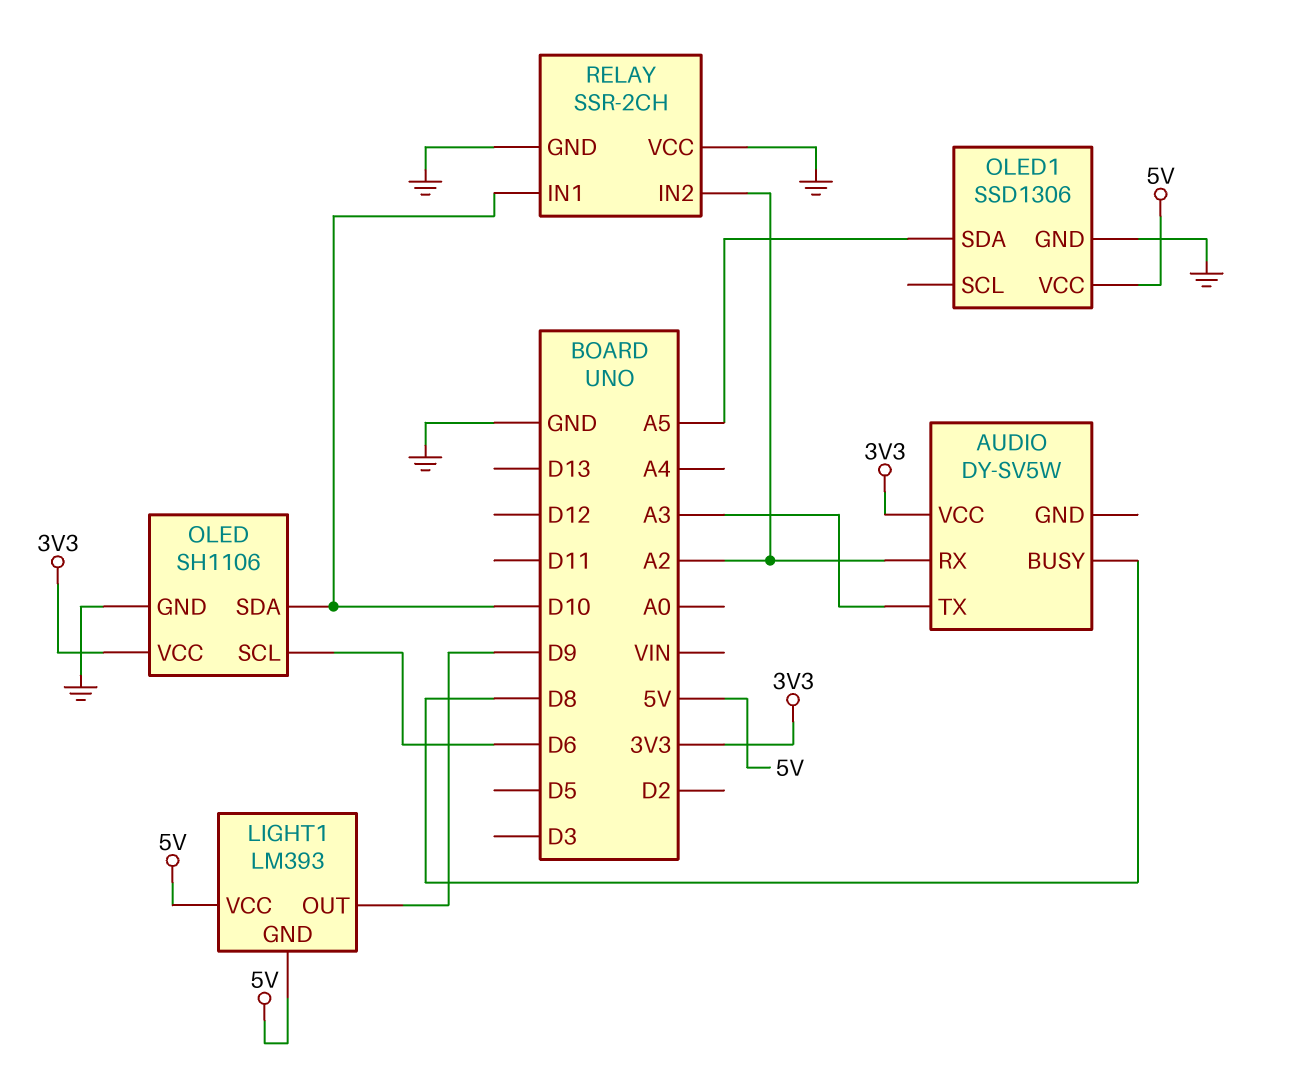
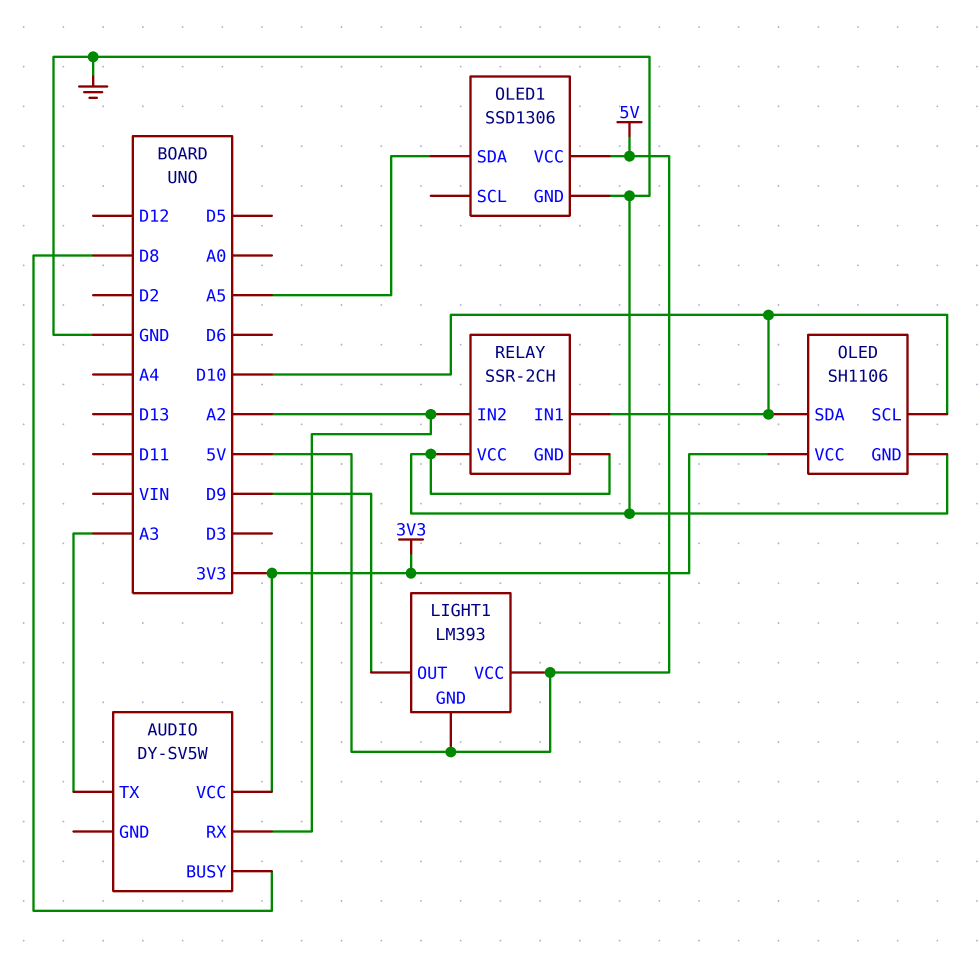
OLED pin SCL: D6 -> D10

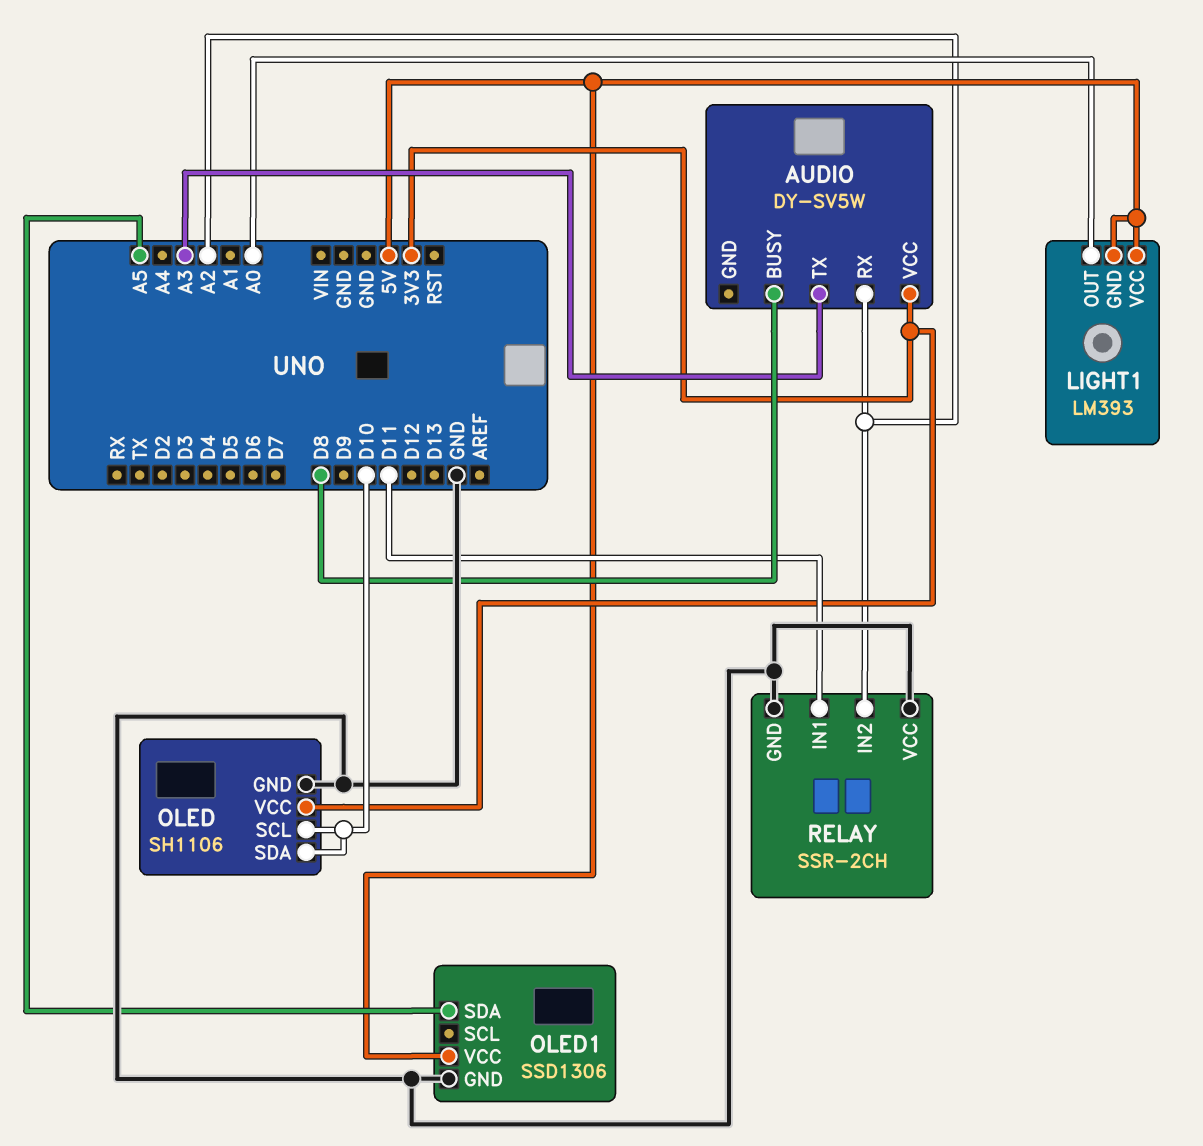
LIGHT1 pin OUT: D9 -> A0
RELAY pin IN1: D10 -> D11

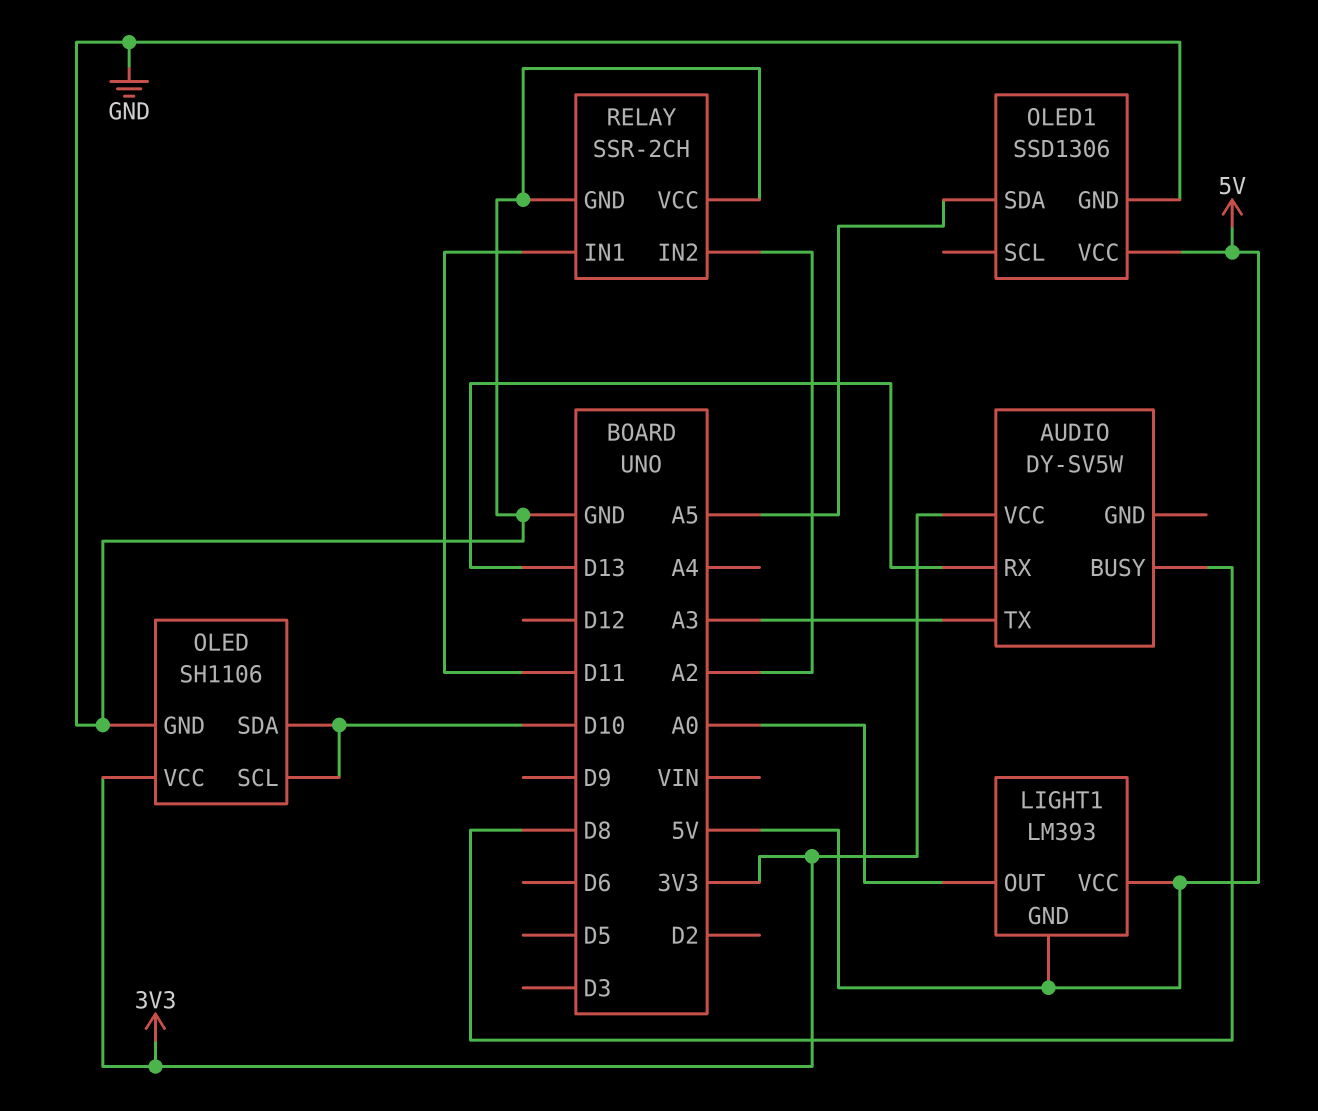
AUDIO pin RX: A2 -> D13

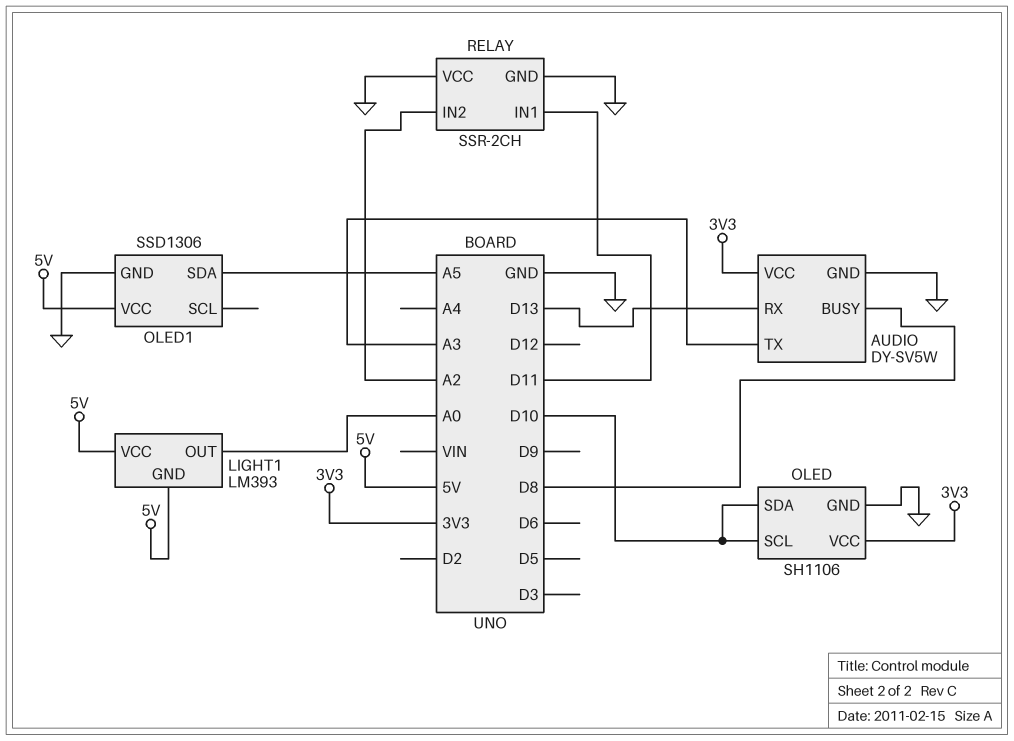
AUDIO pin GND: none -> GND

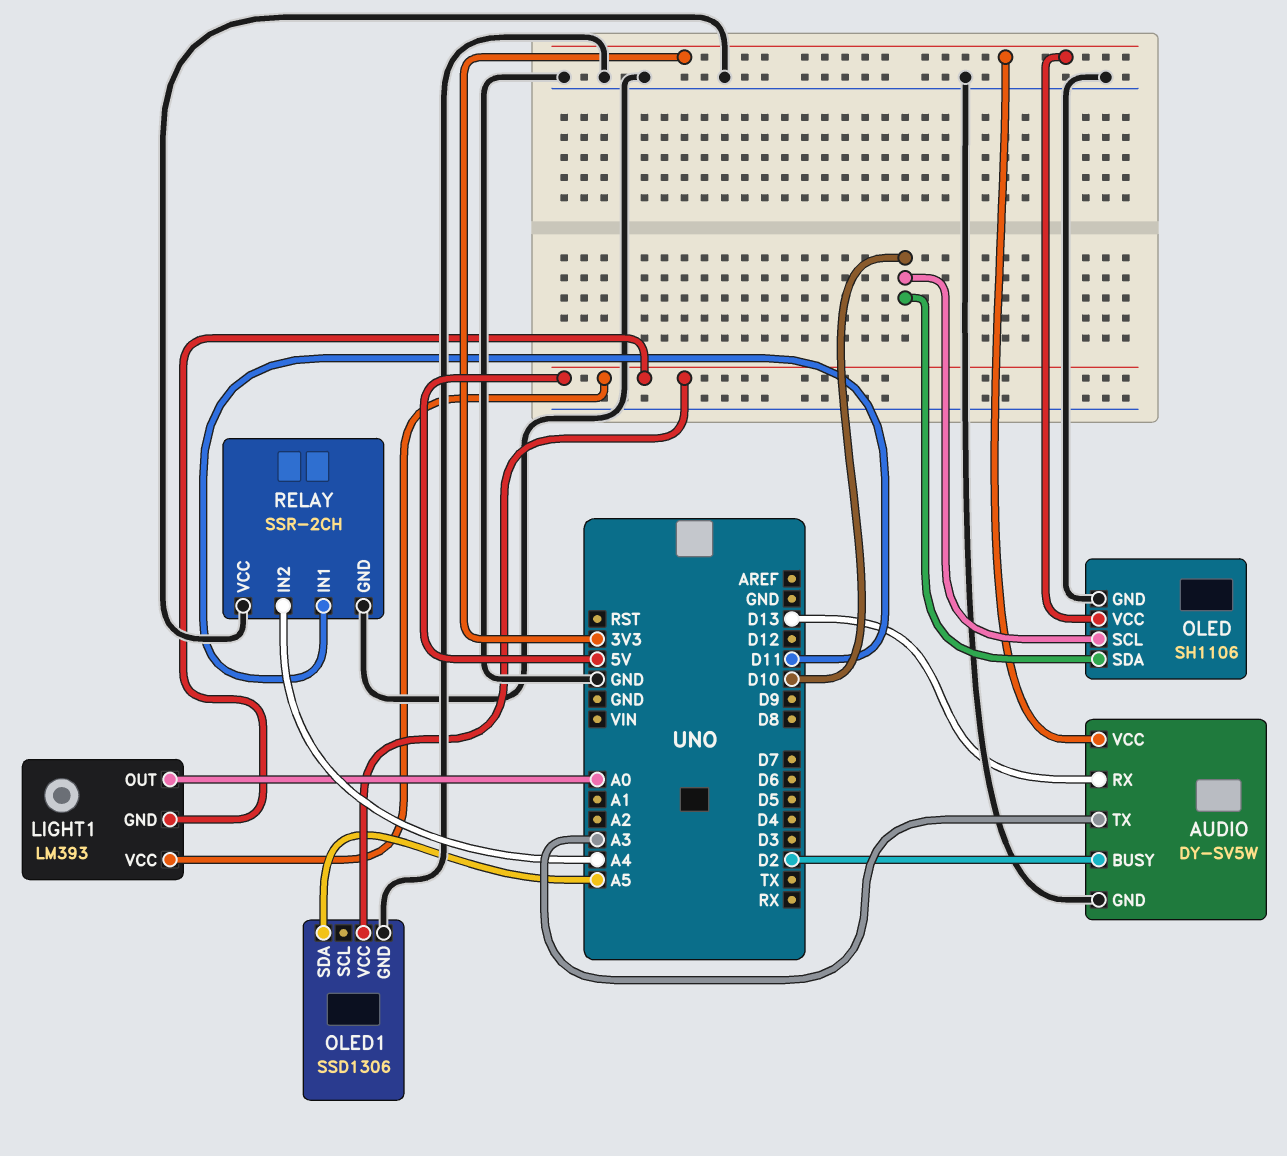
AUDIO pin BUSY: D8 -> D2
RELAY pin IN2: A2 -> A4

